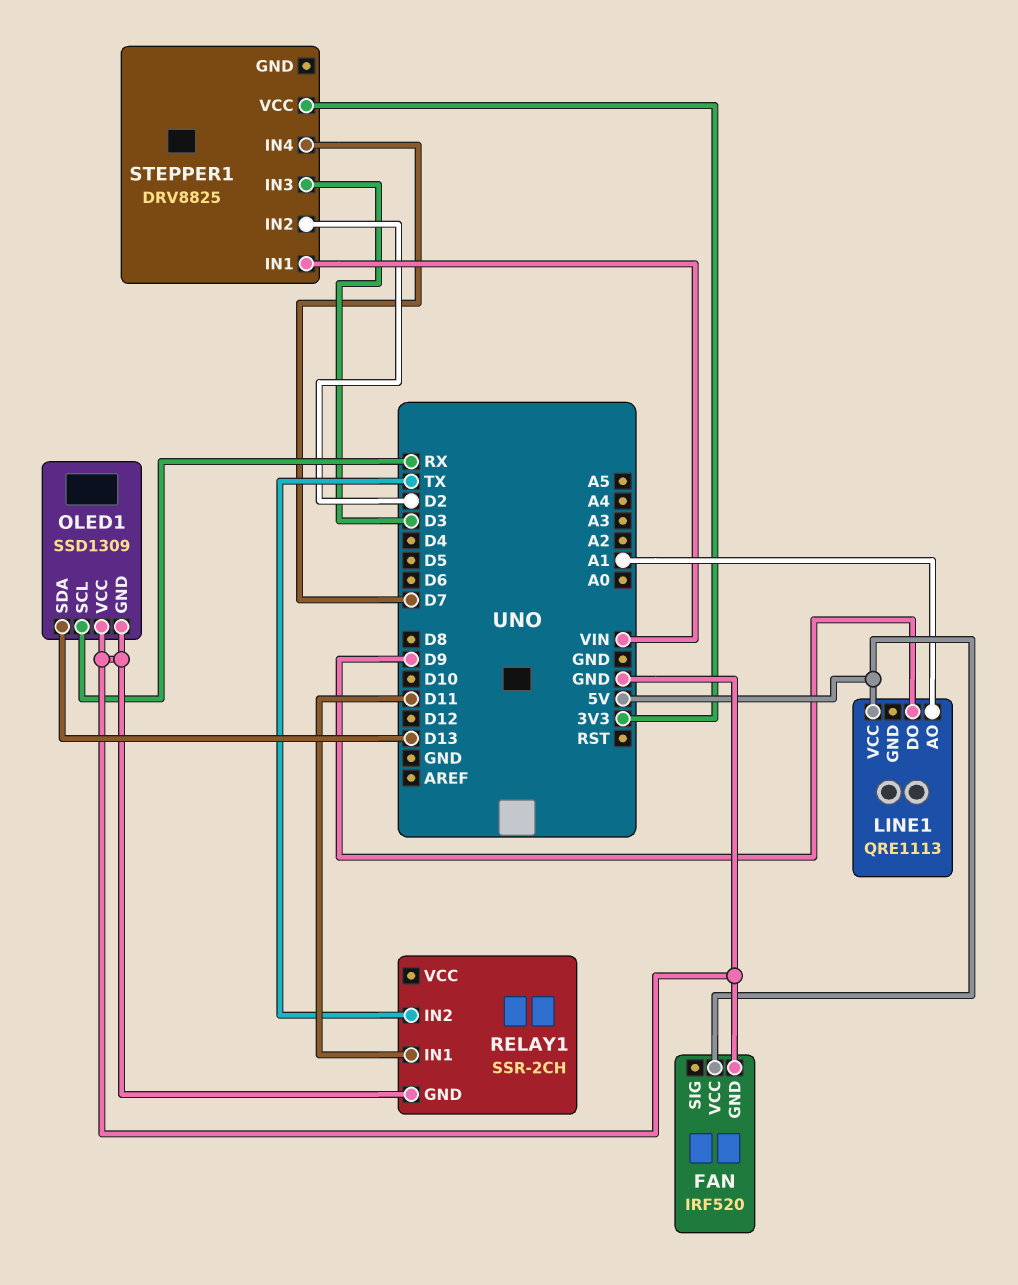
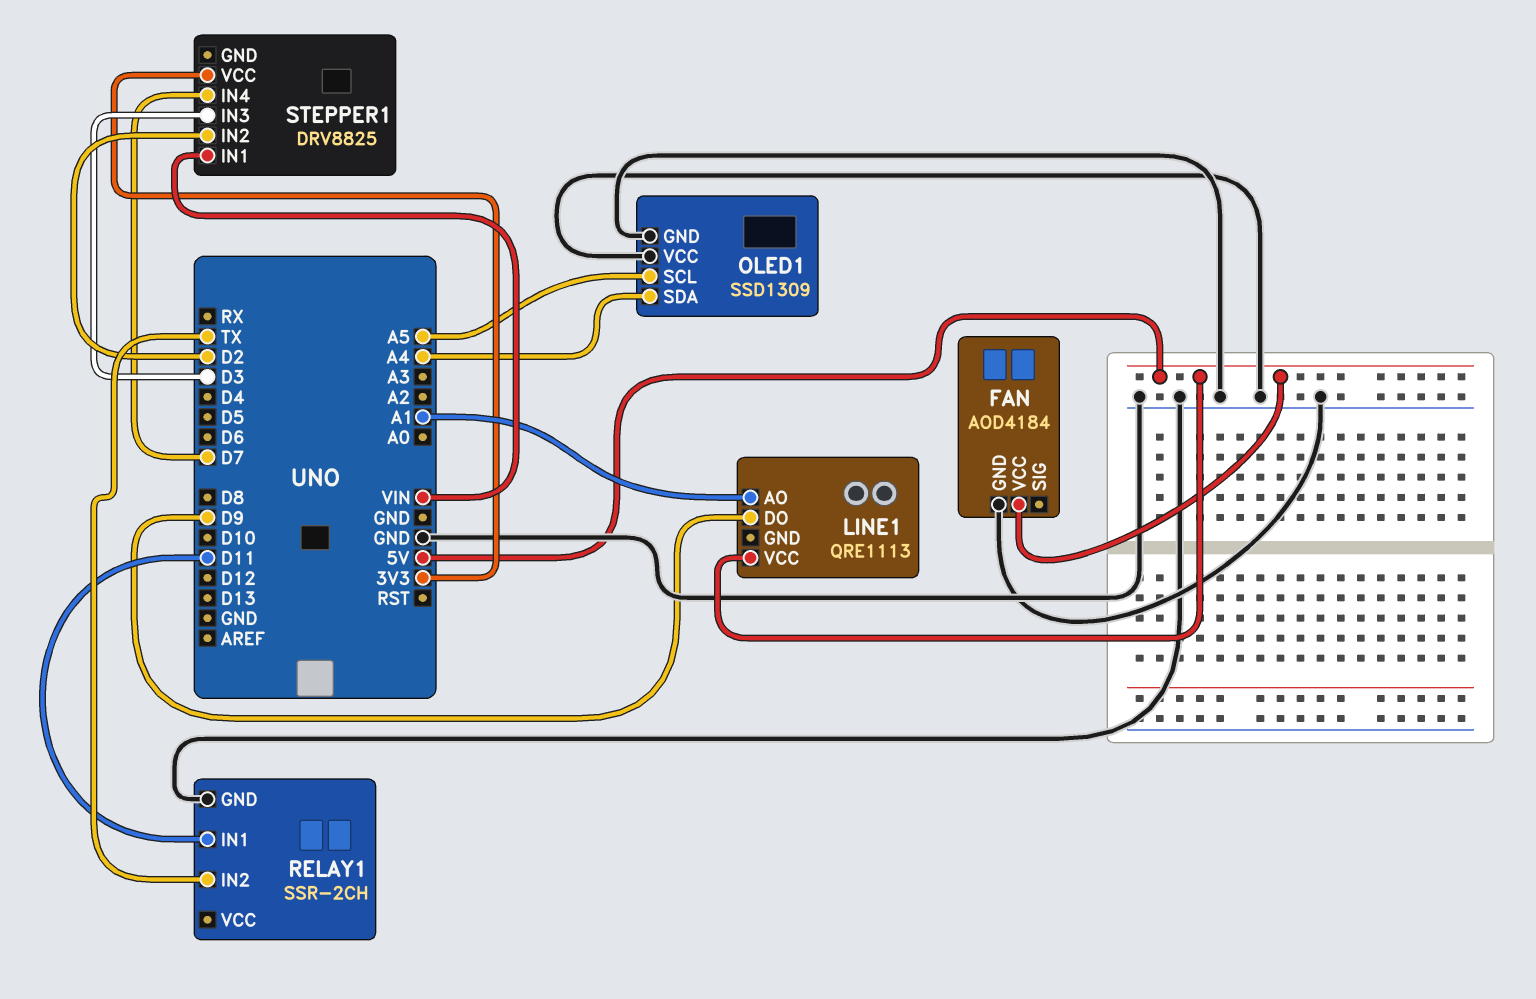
FAN: IRF520 -> AOD4184
OLED1 pin SCL: RX -> A5
OLED1 pin SDA: D13 -> A4

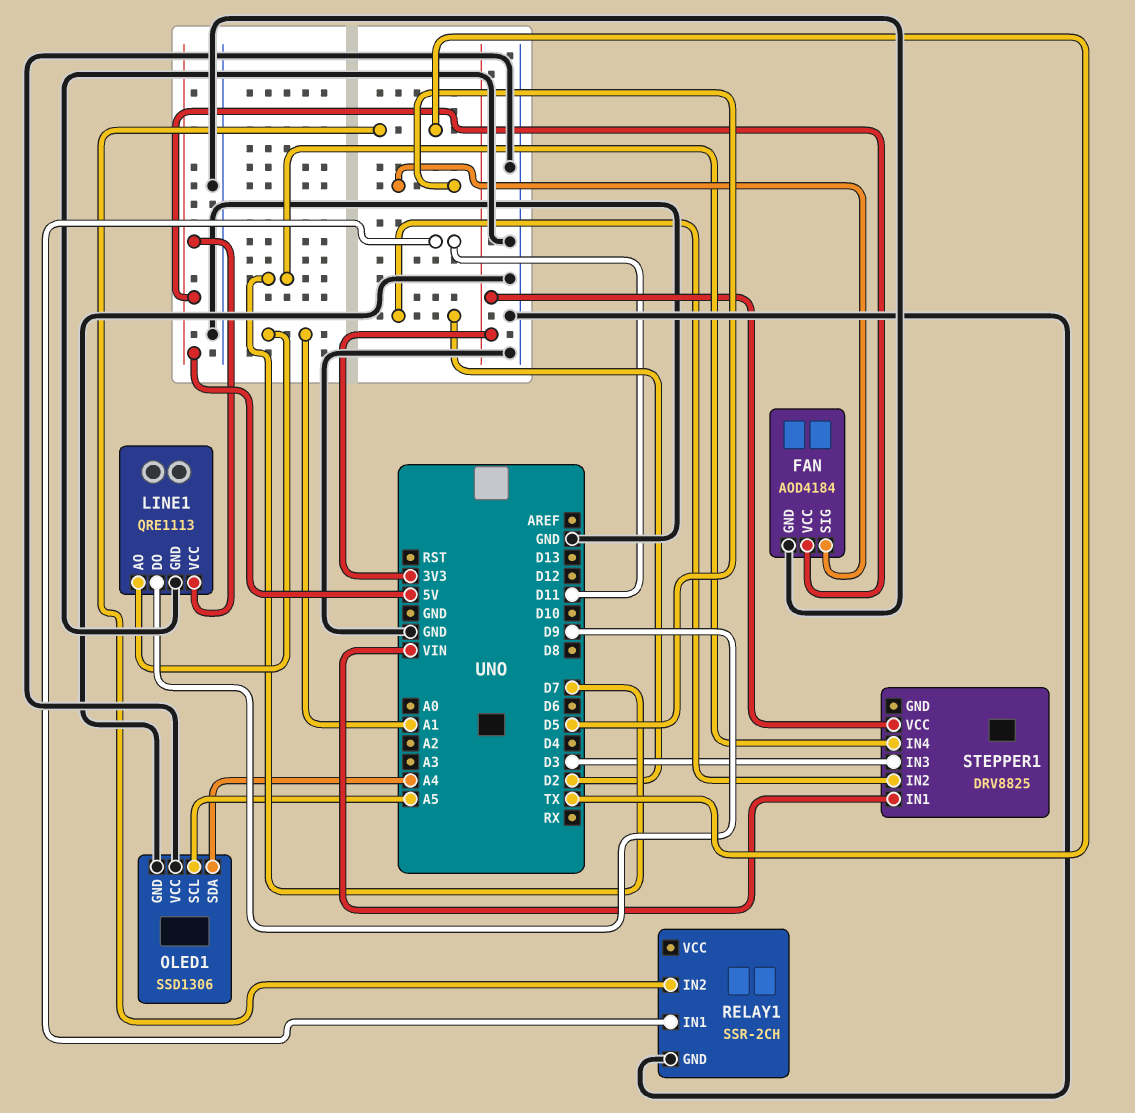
FAN pin SIG: none -> D5
LINE1 pin GND: none -> GND
OLED1: SSD1309 -> SSD1306

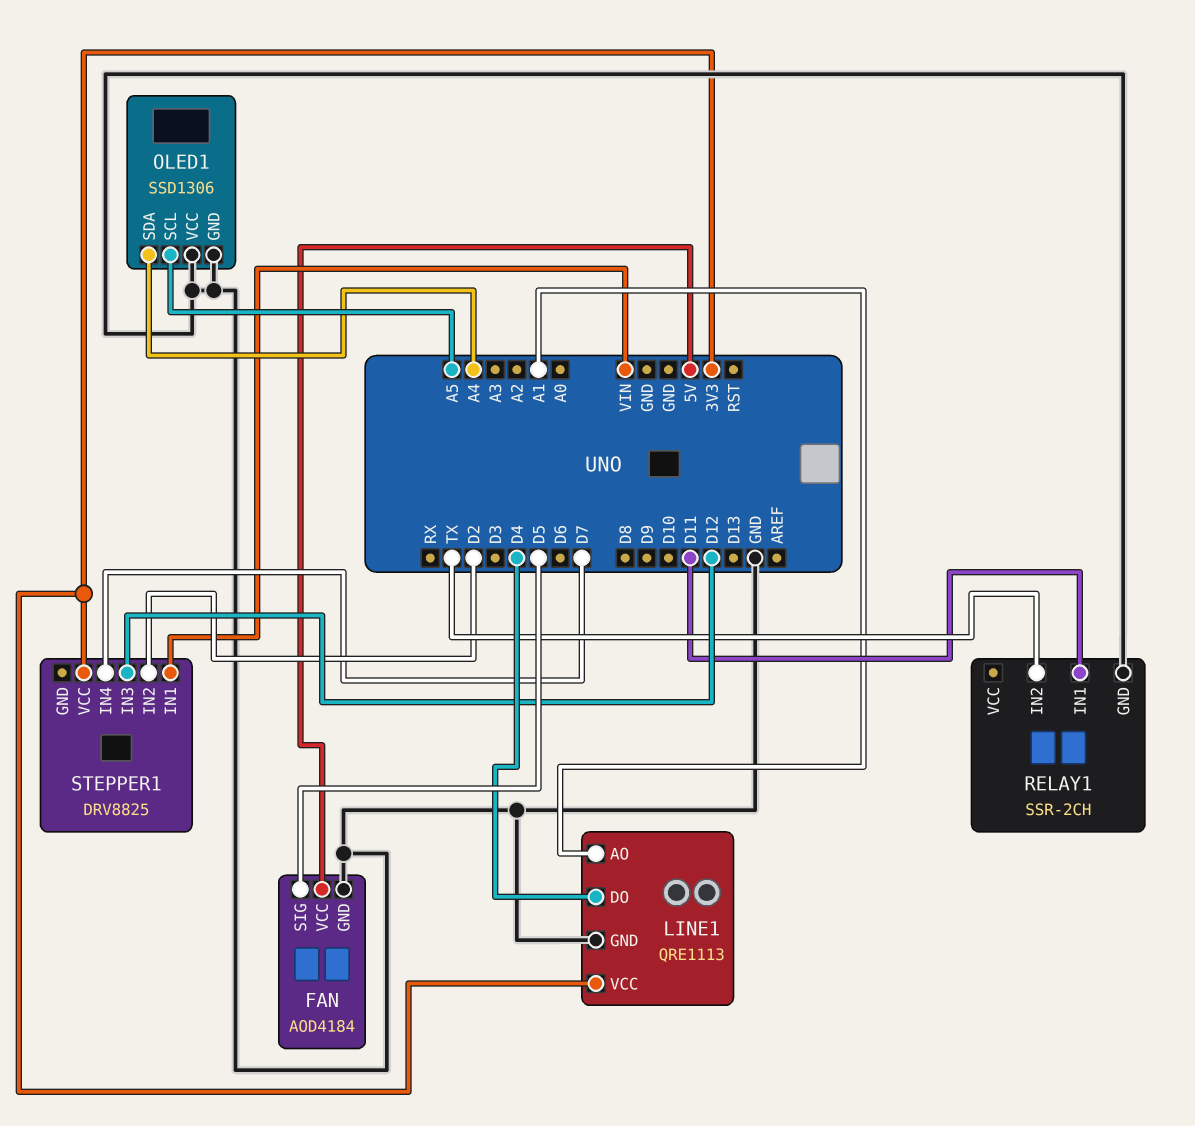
LINE1 pin DO: D9 -> D4
LINE1 pin VCC: 5V -> 3V3
STEPPER1 pin IN3: D3 -> D12

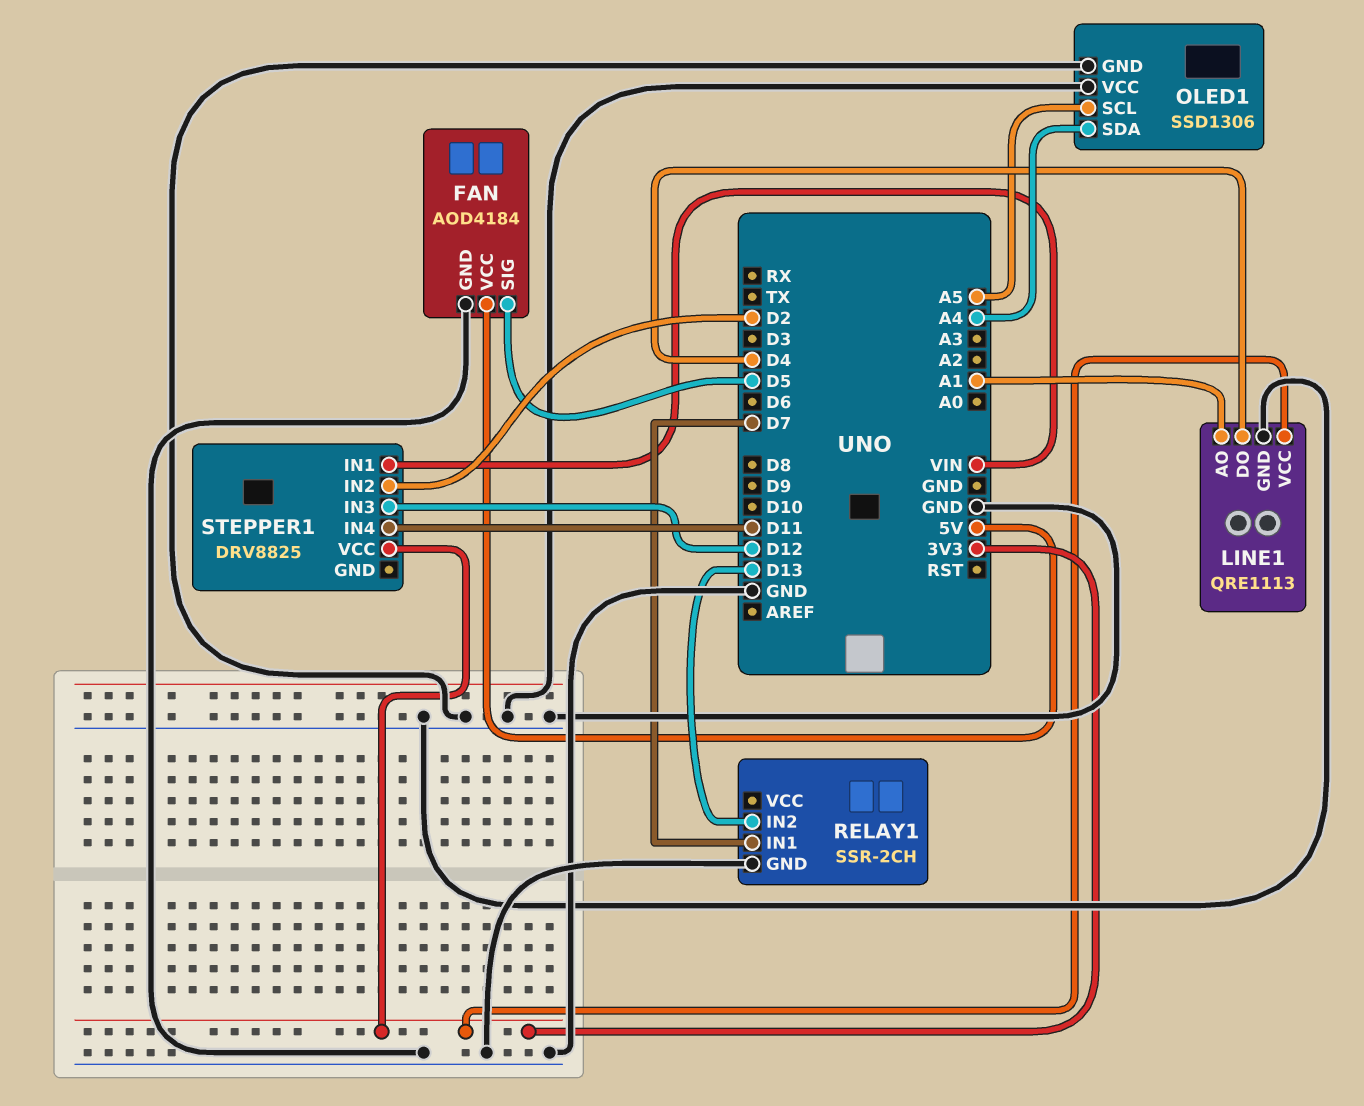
RELAY1 pin IN1: D11 -> D7
RELAY1 pin IN2: TX -> D13
STEPPER1 pin IN4: D7 -> D11

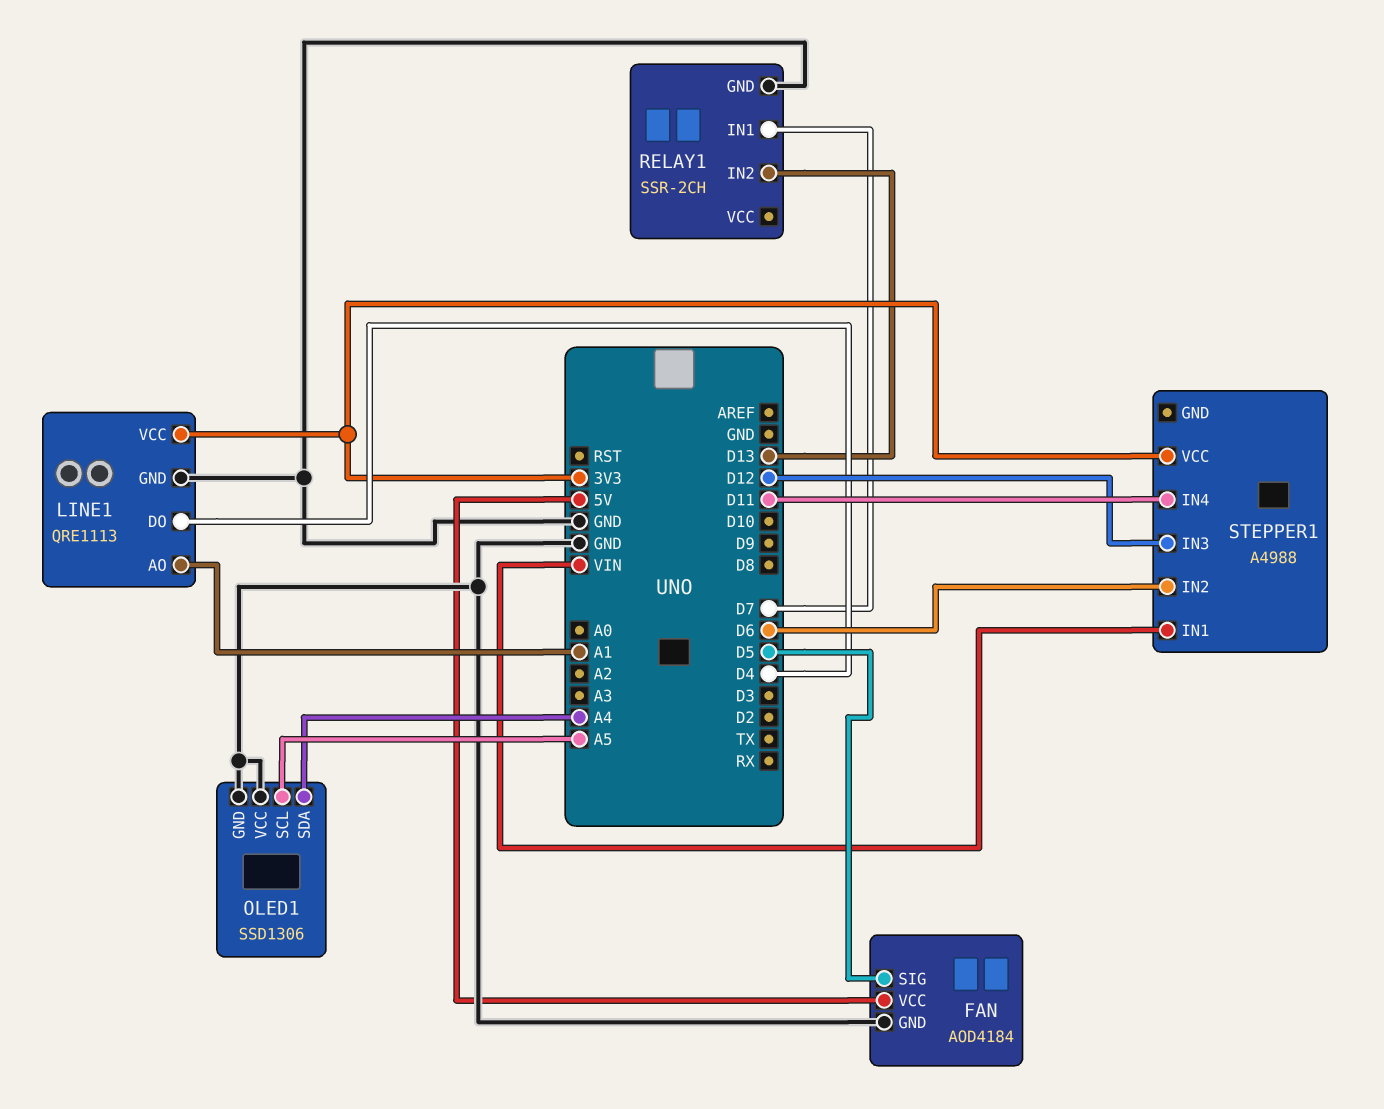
STEPPER1: DRV8825 -> A4988
STEPPER1 pin IN2: D2 -> D6

